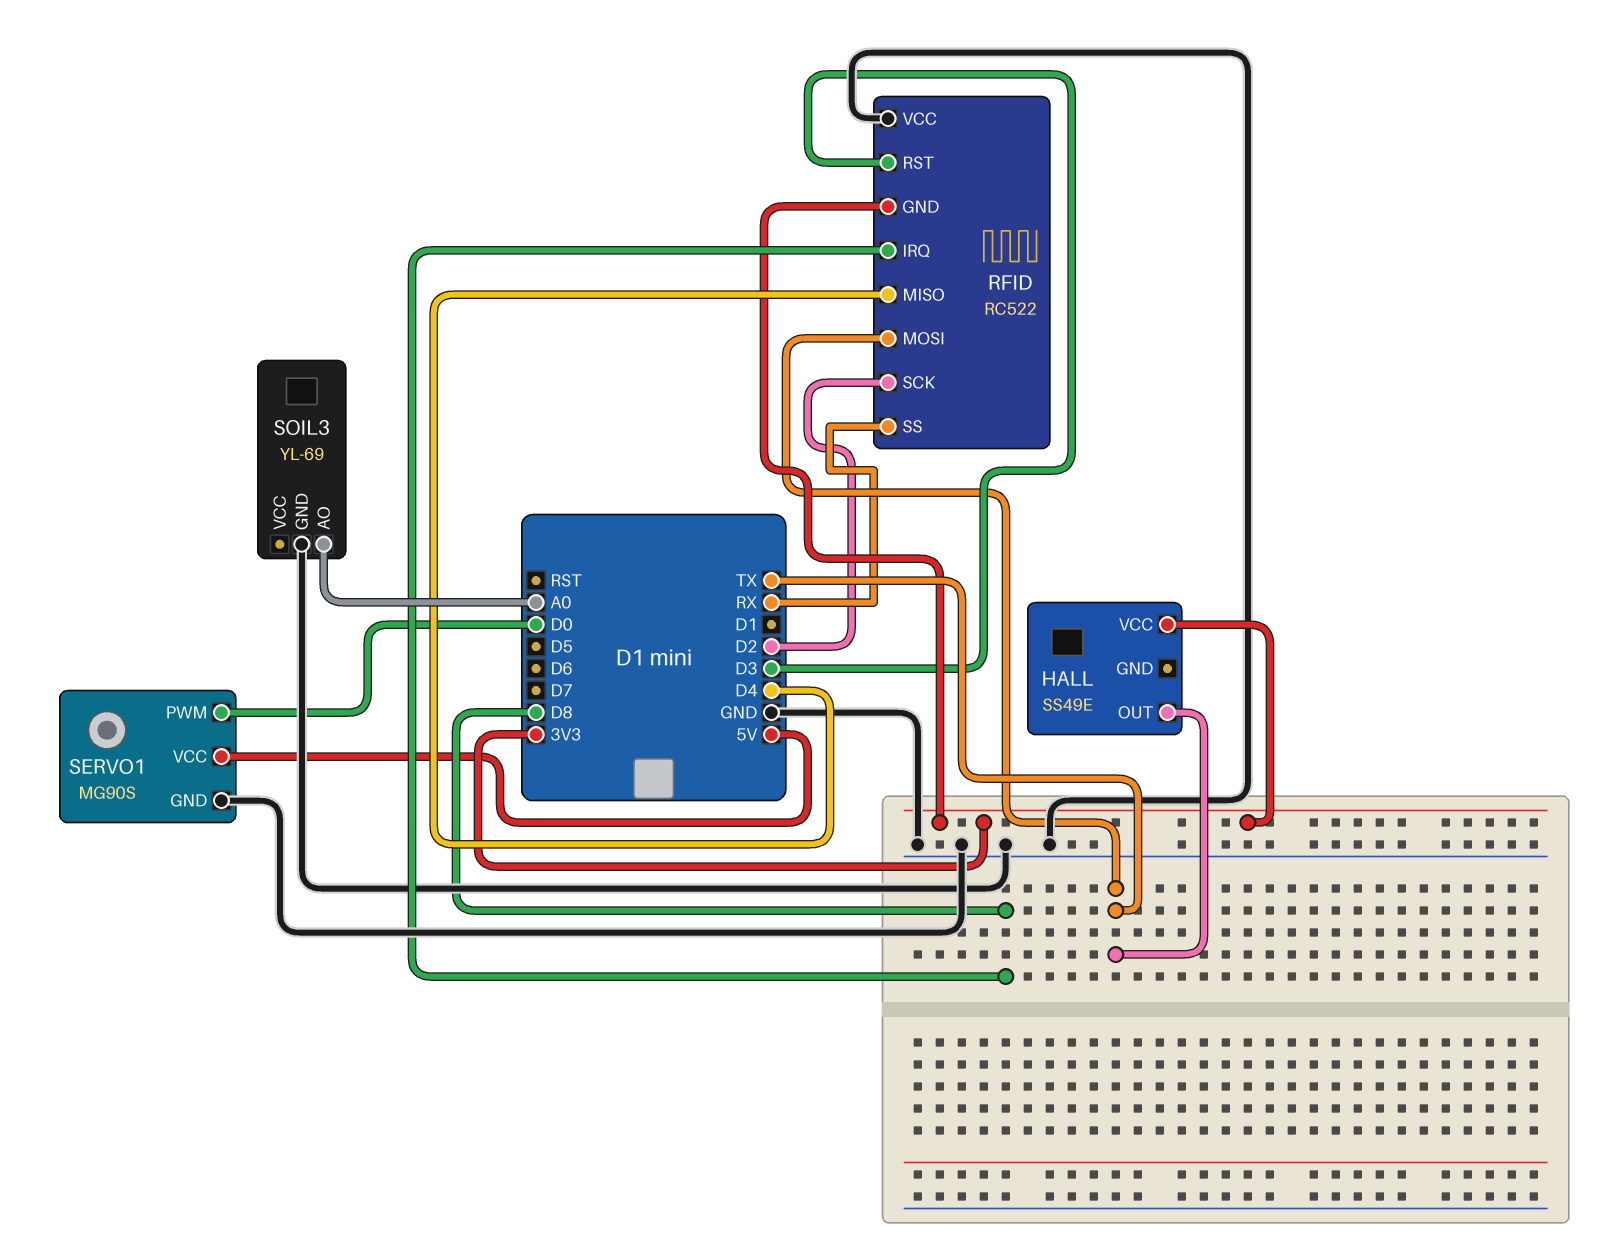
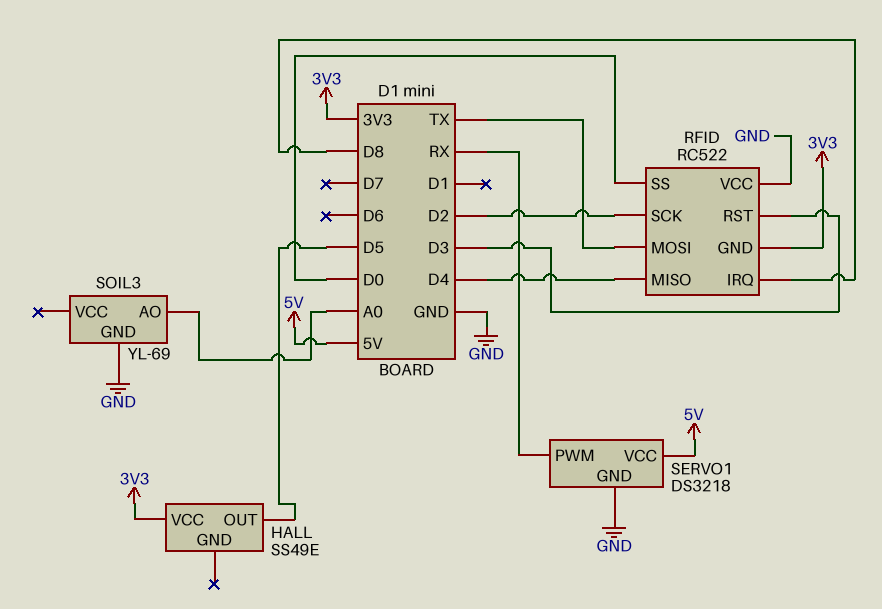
HALL pin OUT: TX -> D5
RFID pin SS: RX -> D0
SERVO1: MG90S -> DS3218
SERVO1 pin PWM: D0 -> RX

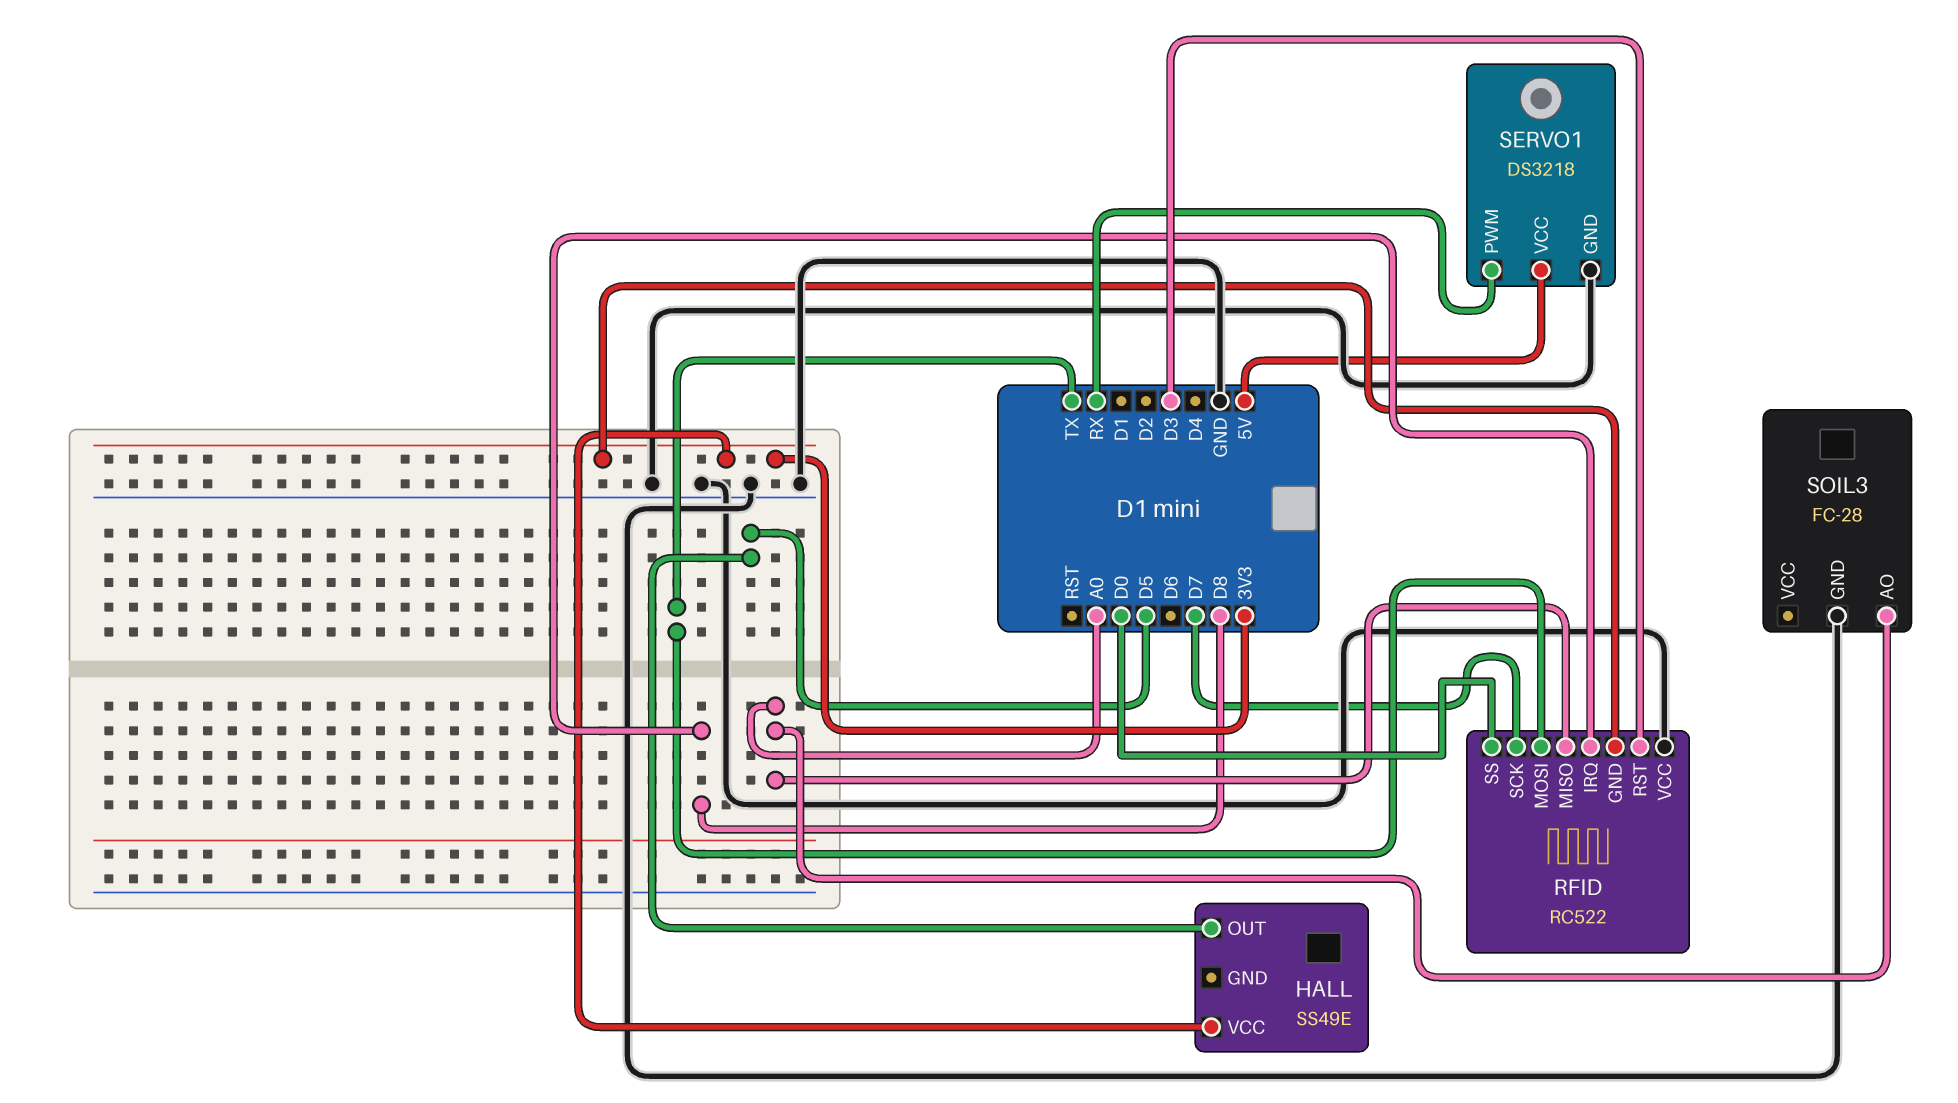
RFID pin MISO: D4 -> A0
RFID pin SCK: D2 -> D7
SOIL3: YL-69 -> FC-28

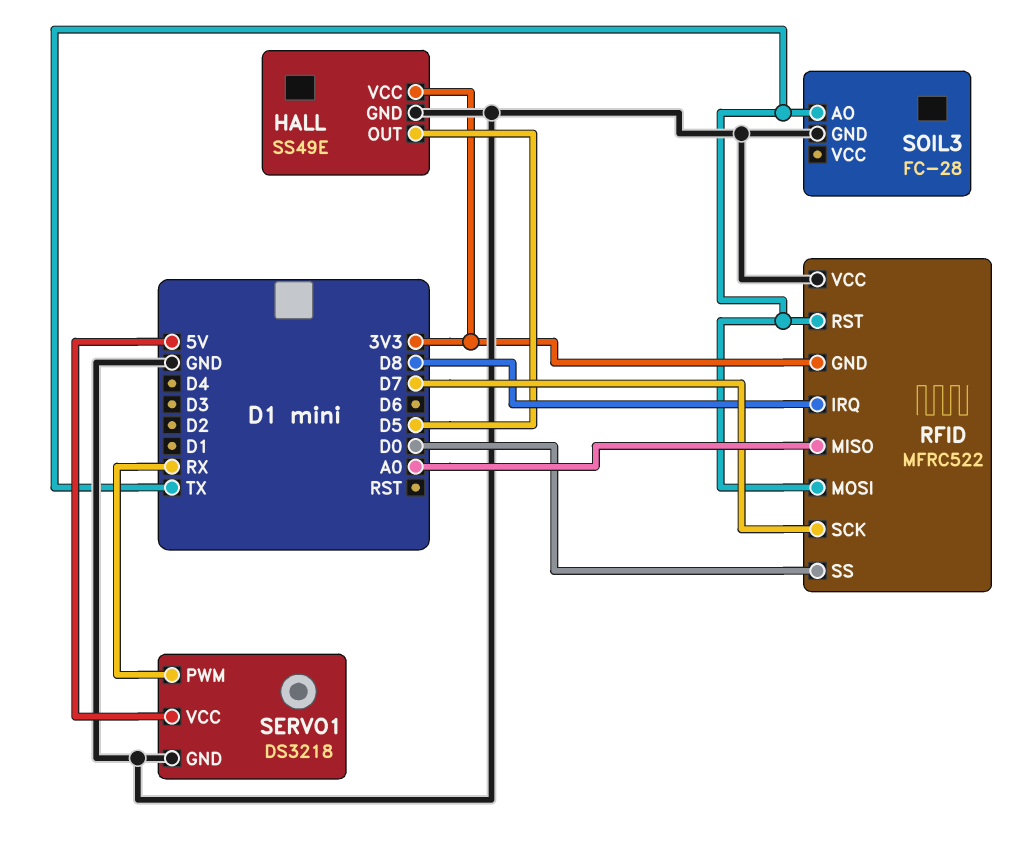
HALL pin GND: none -> GND
RFID: RC522 -> MFRC522
RFID pin RST: D3 -> TX
SOIL3 pin AO: A0 -> TX

